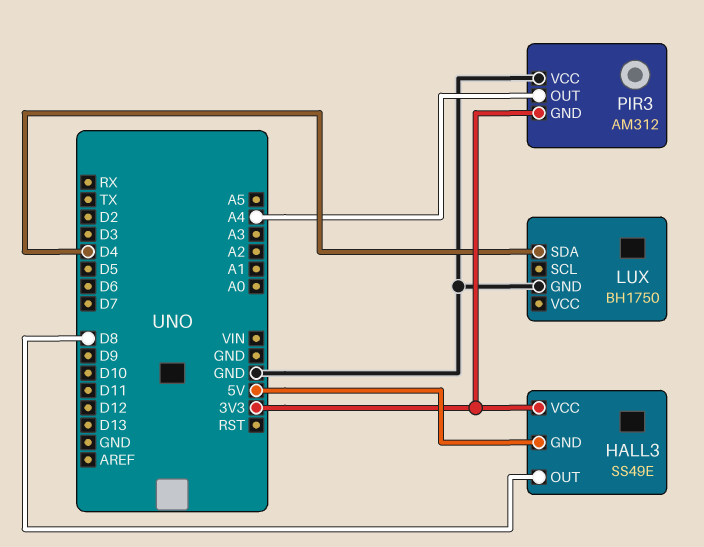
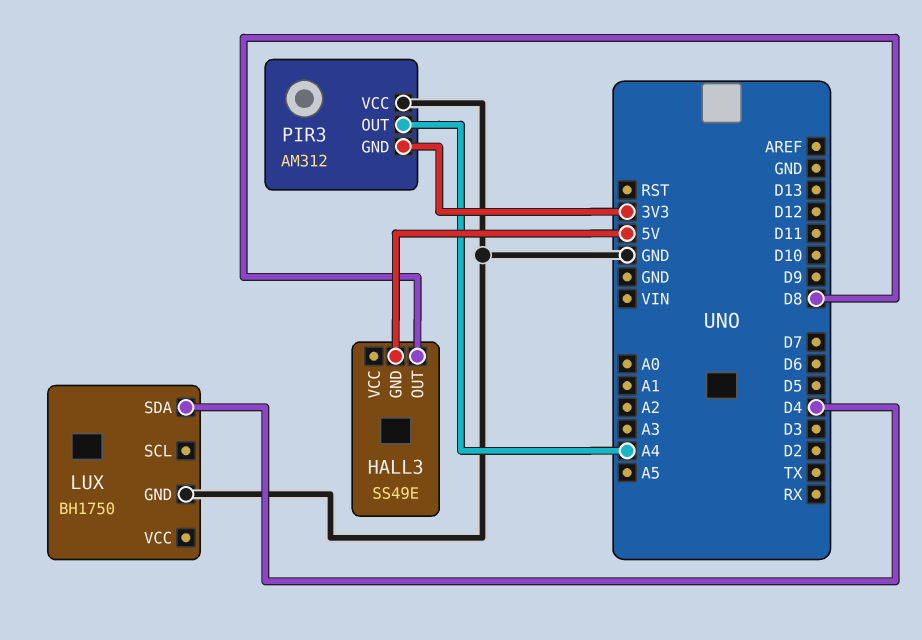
HALL3 pin VCC: 3V3 -> none

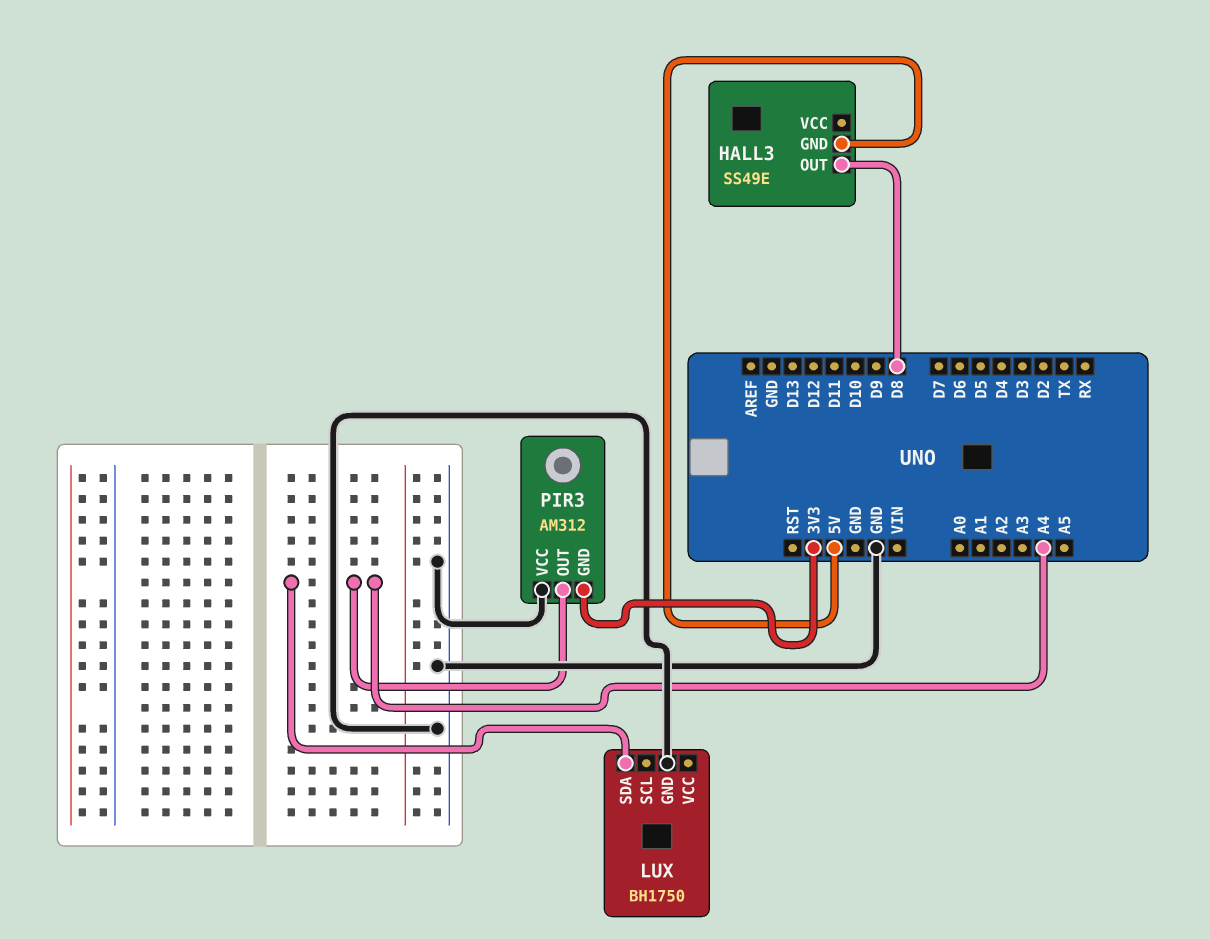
LUX pin SDA: D4 -> A4

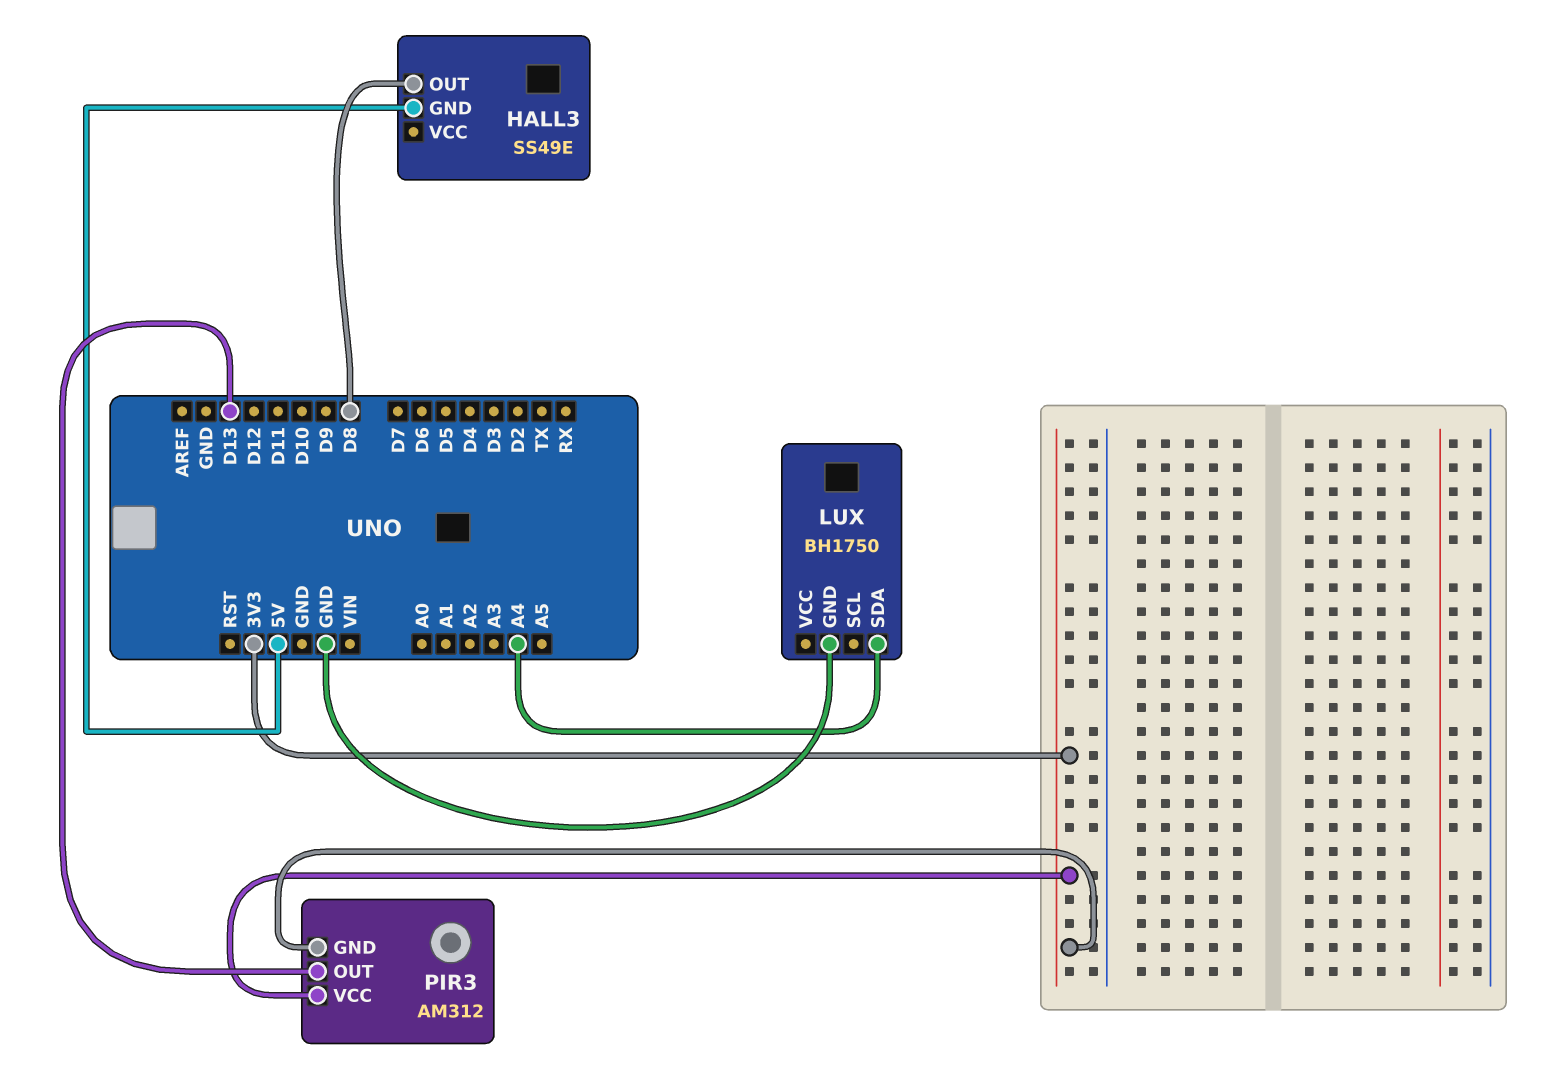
PIR3 pin OUT: A4 -> D13
PIR3 pin VCC: GND -> 3V3

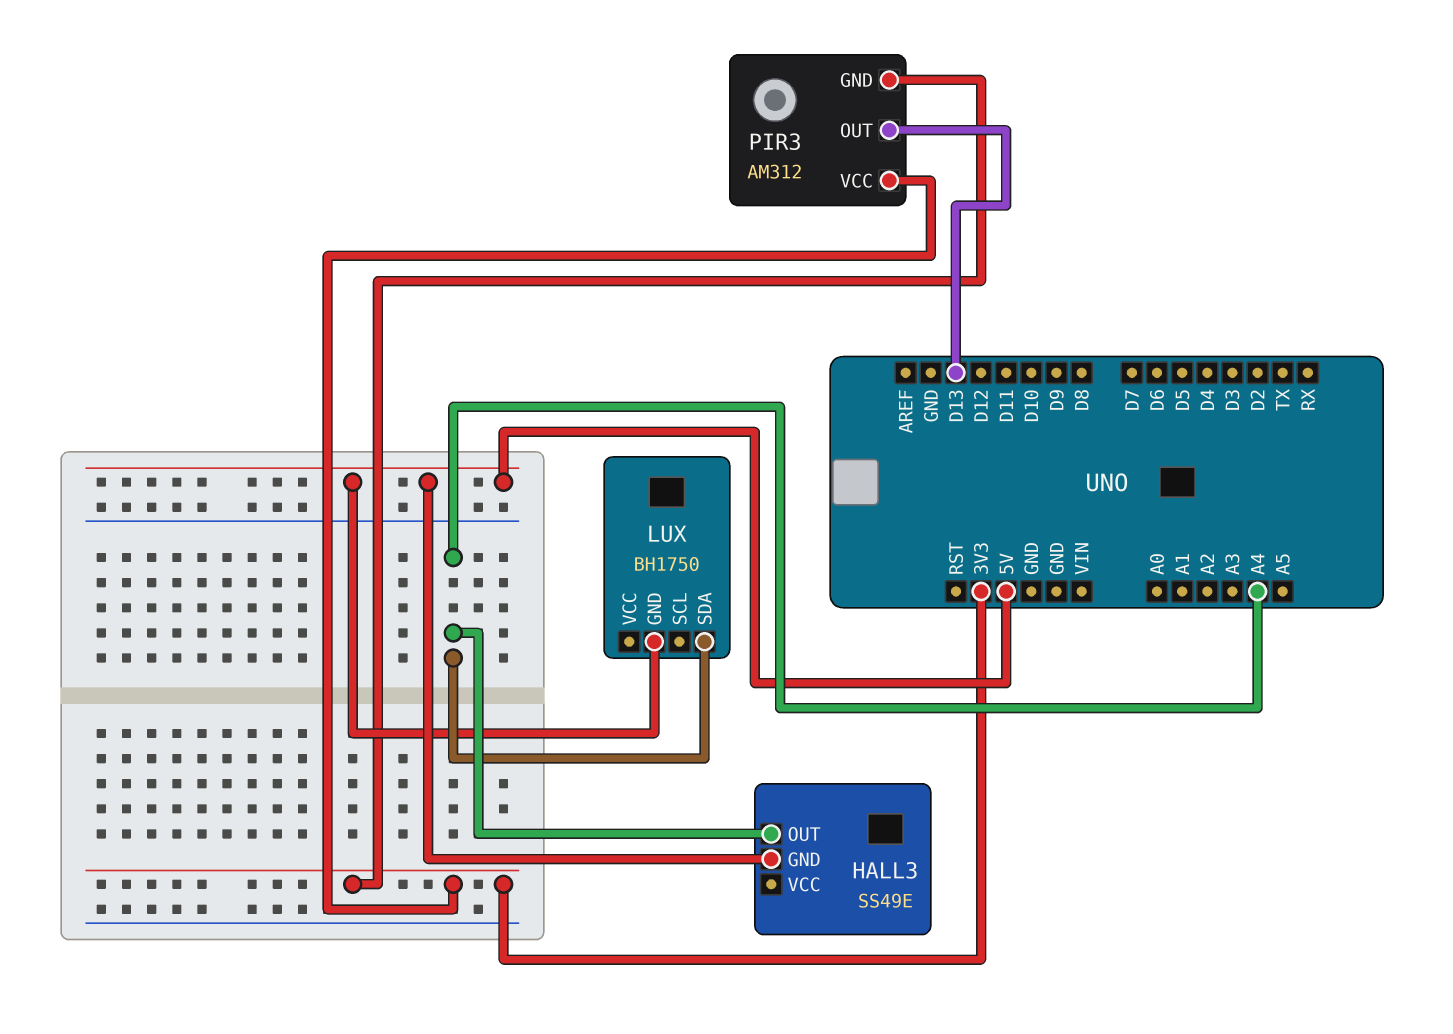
HALL3 pin OUT: D8 -> A4
LUX pin GND: GND -> 5V

